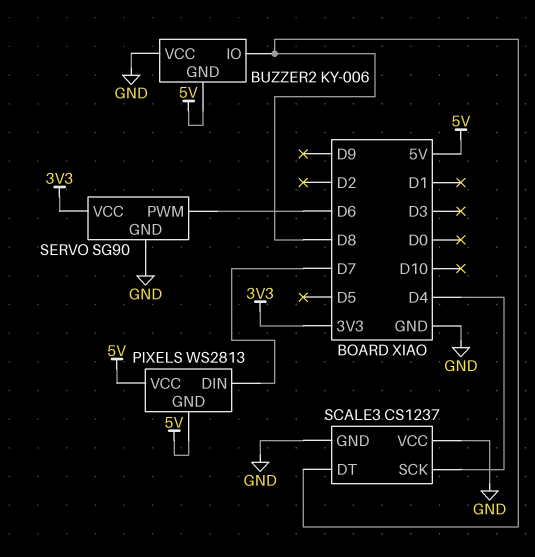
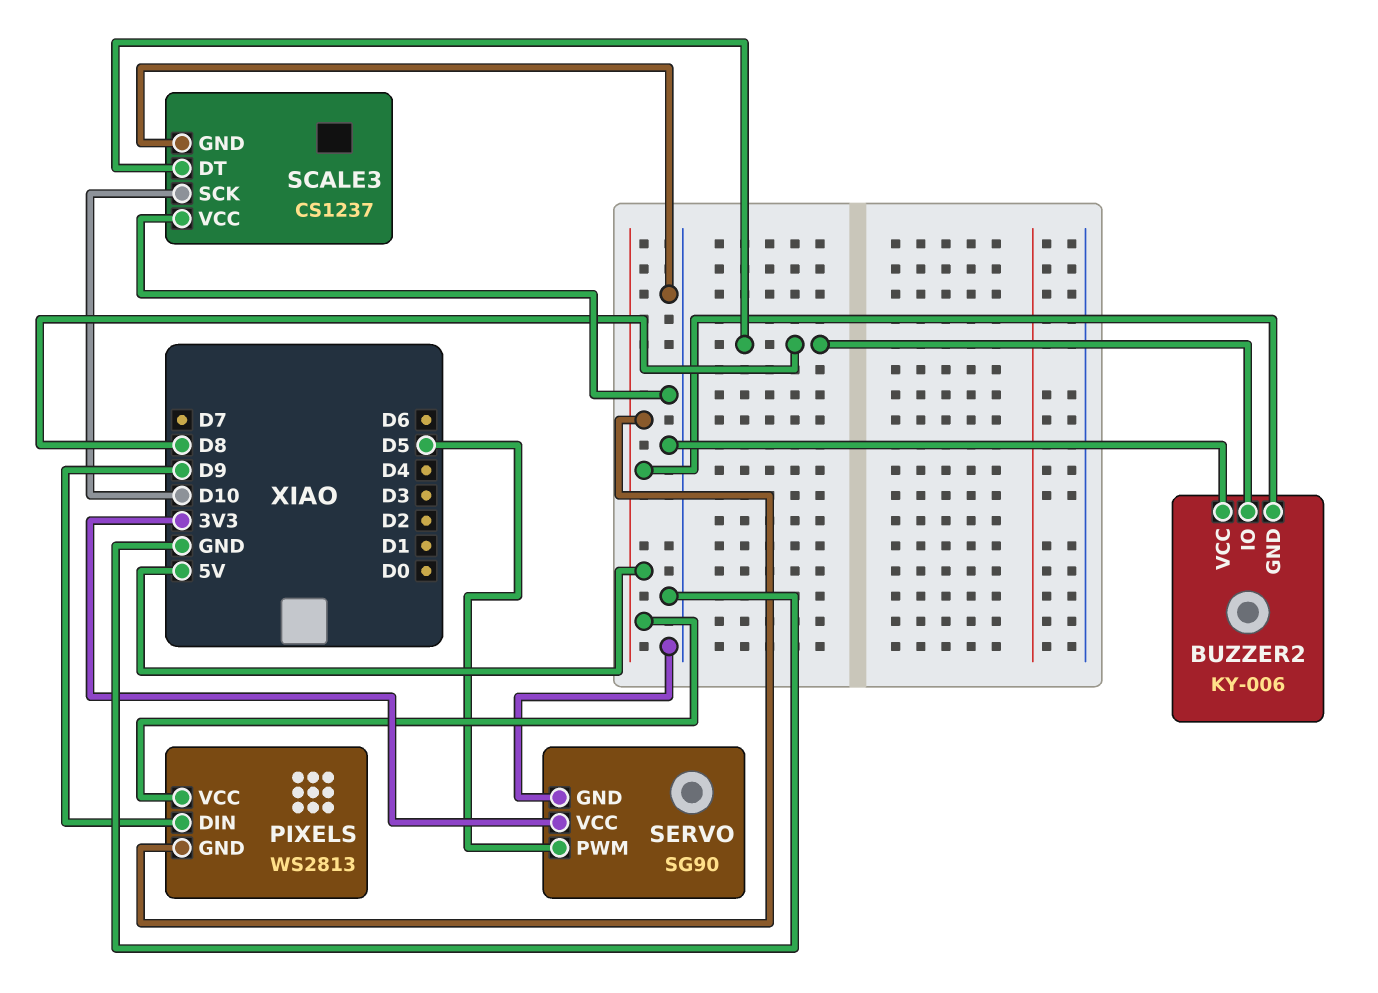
PIXELS pin DIN: D7 -> D9
SCALE3 pin SCK: D4 -> D10
SERVO pin PWM: D6 -> D5

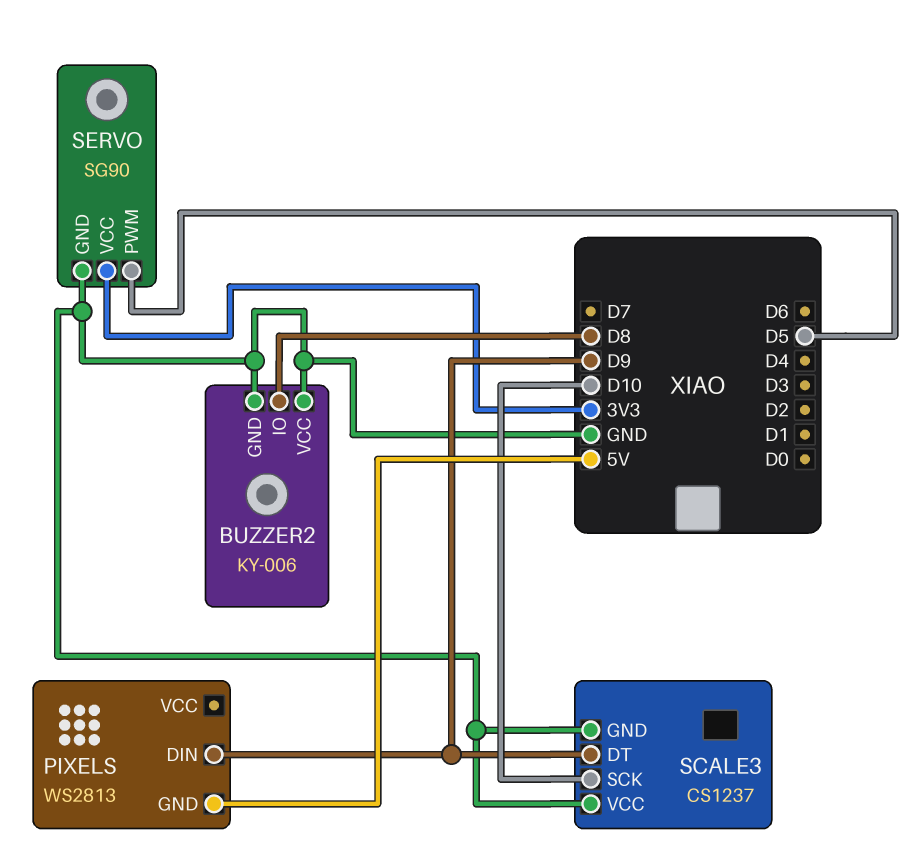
BUZZER2 pin GND: 5V -> GND
PIXELS pin VCC: 5V -> none
SCALE3 pin DT: D8 -> D9

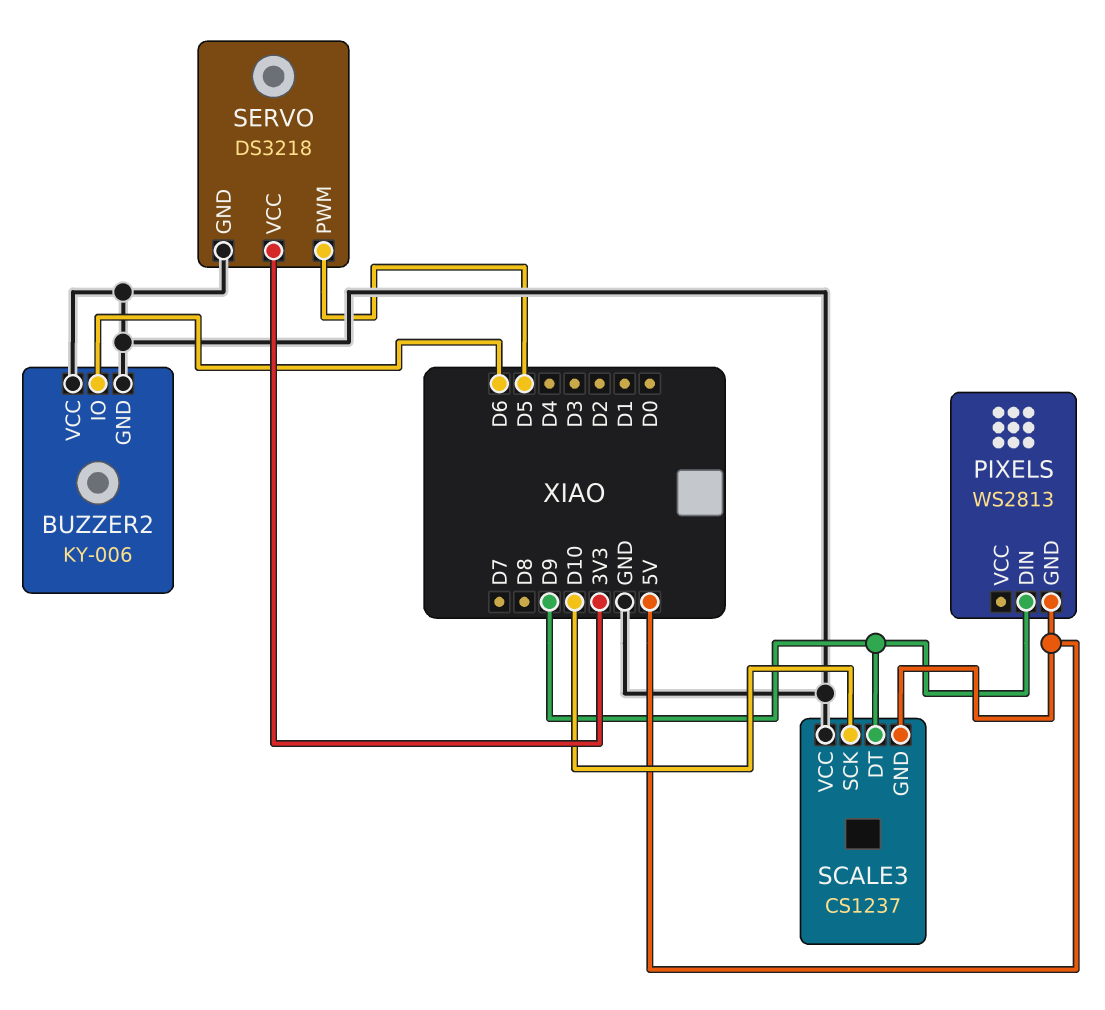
BUZZER2 pin IO: D8 -> D6
SCALE3 pin GND: GND -> 5V
SERVO: SG90 -> DS3218

